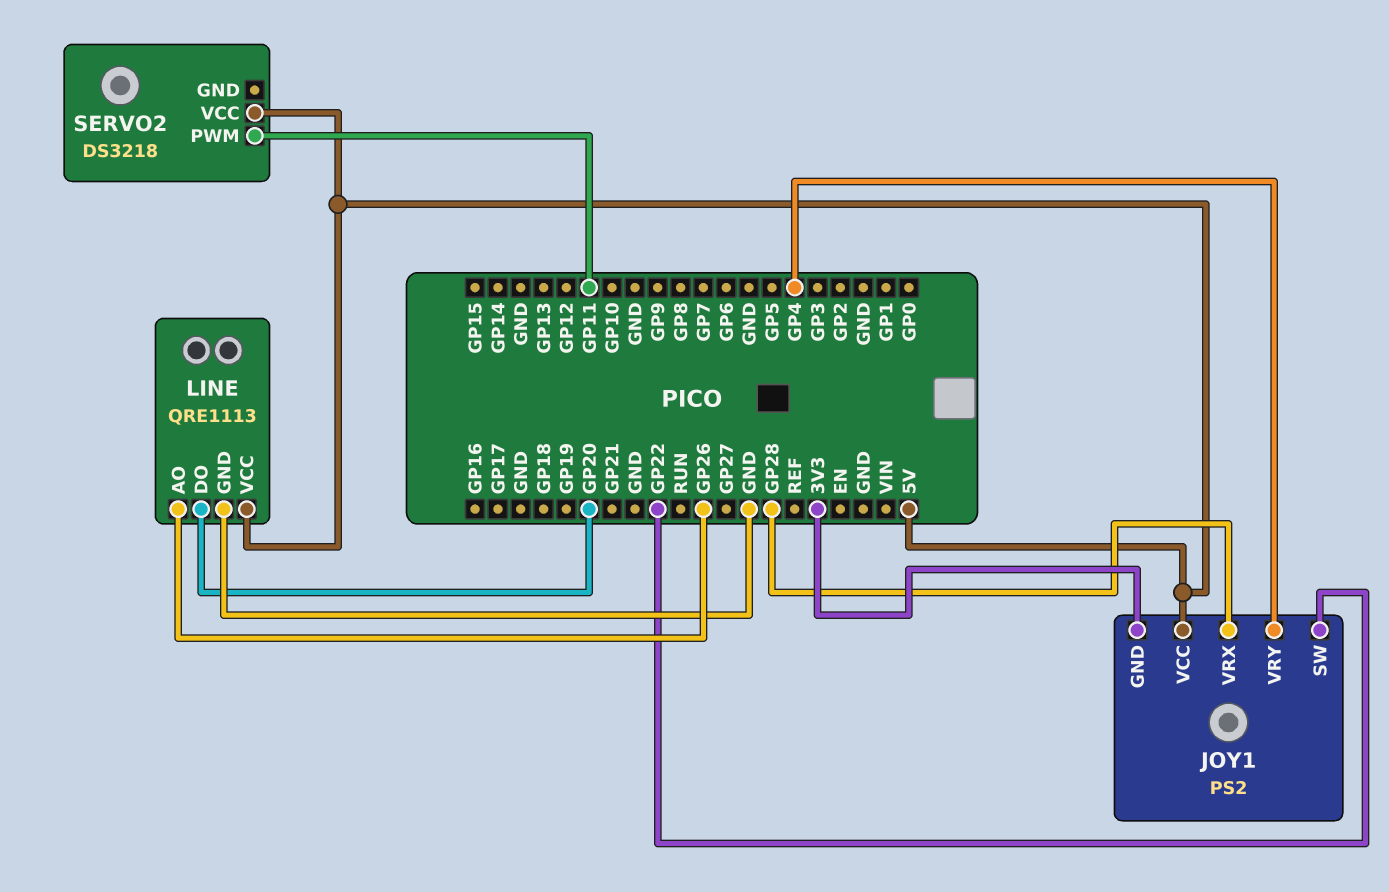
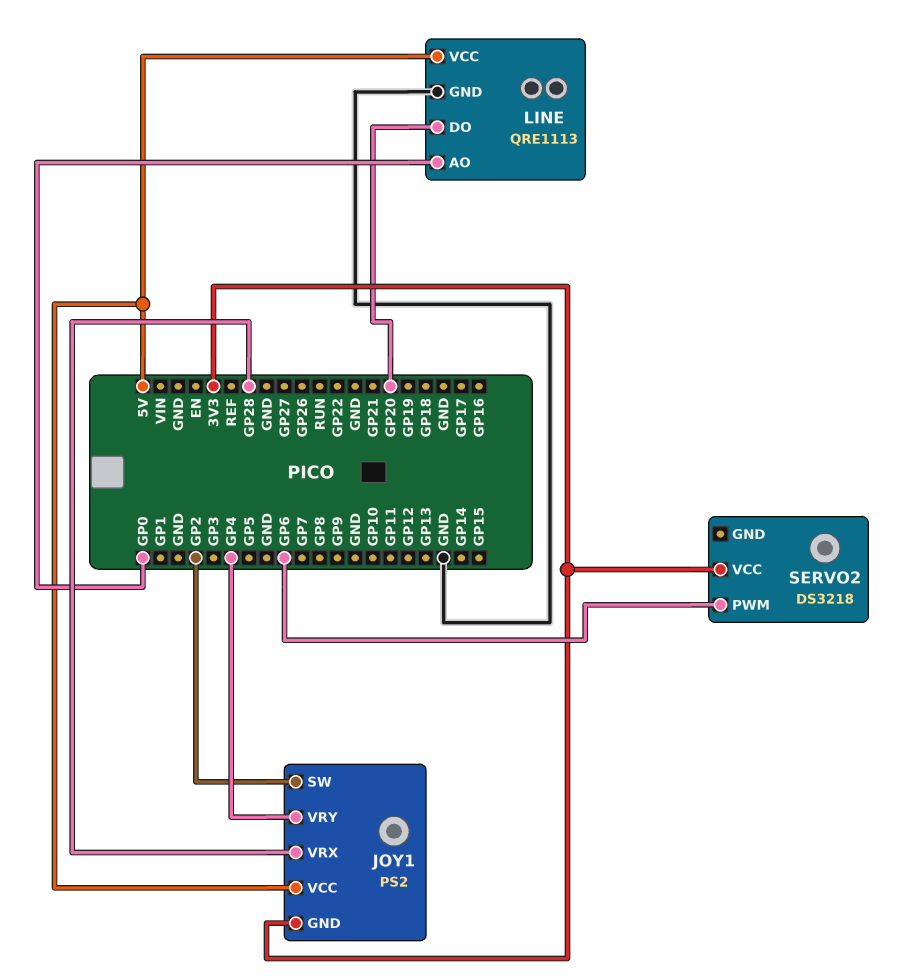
JOY1 pin SW: GP22 -> GP2
LINE pin AO: GP26 -> GP0
SERVO2 pin PWM: GP11 -> GP6
SERVO2 pin VCC: 5V -> 3V3

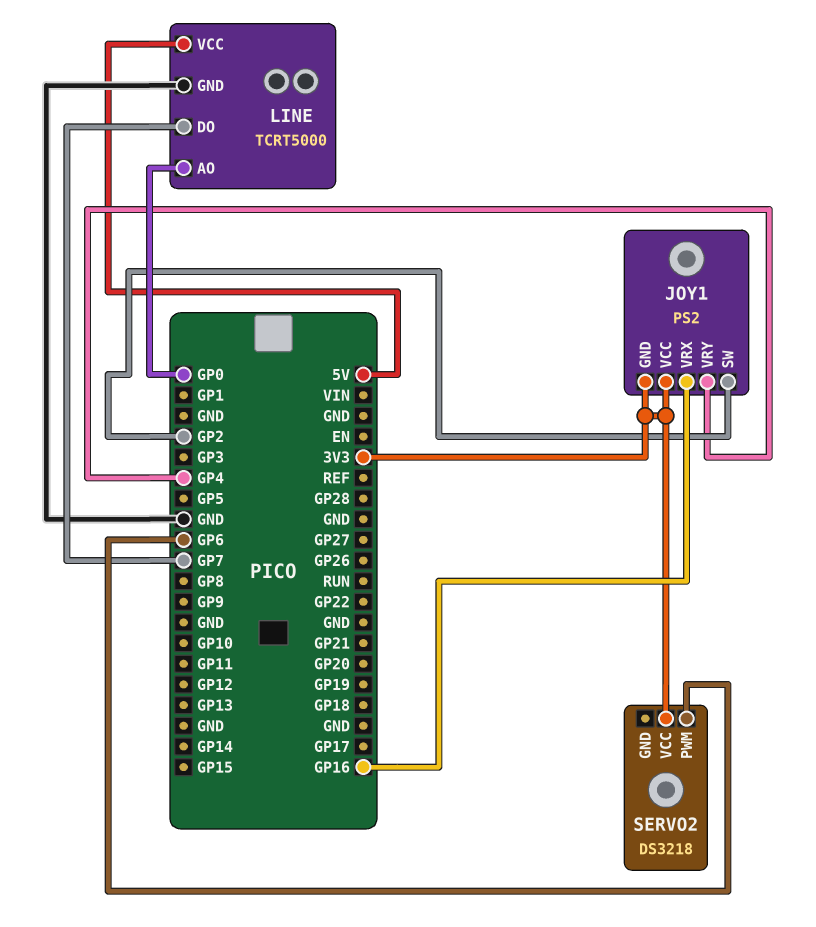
JOY1 pin VCC: 5V -> 3V3
JOY1 pin VRX: GP28 -> GP16
LINE: QRE1113 -> TCRT5000
LINE pin DO: GP20 -> GP7

